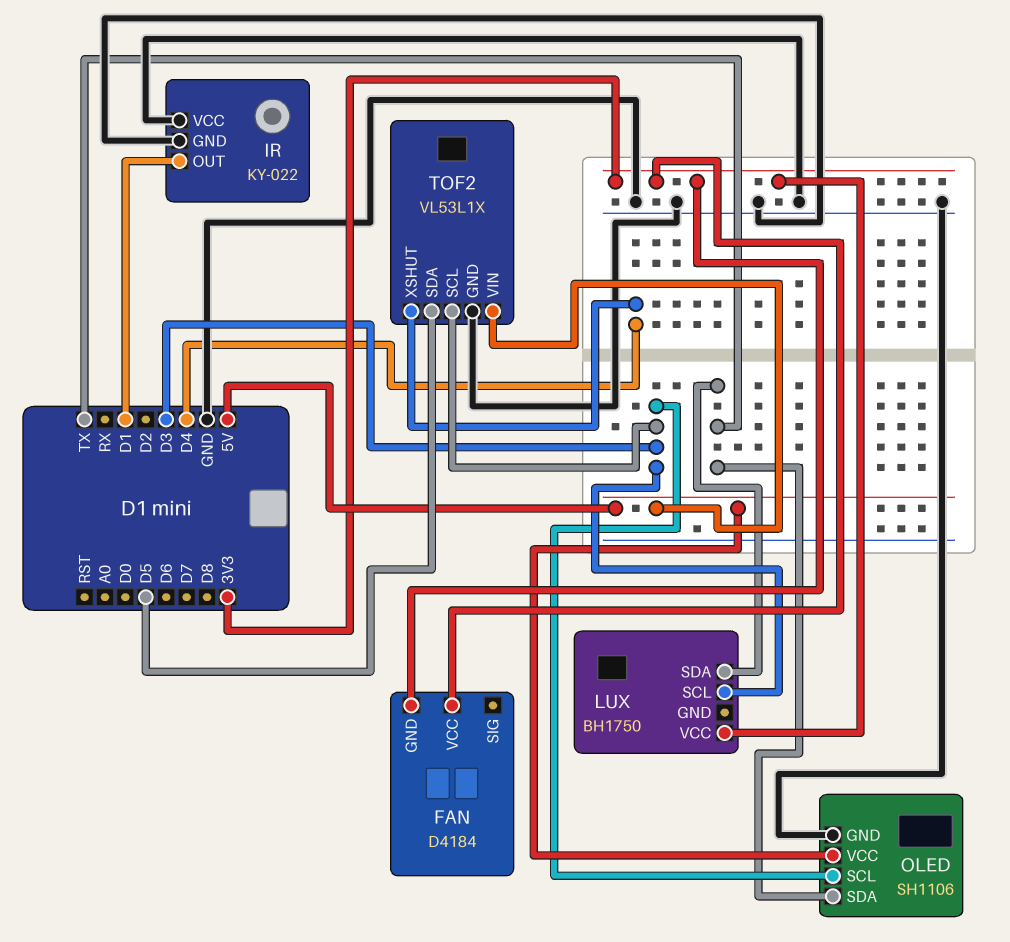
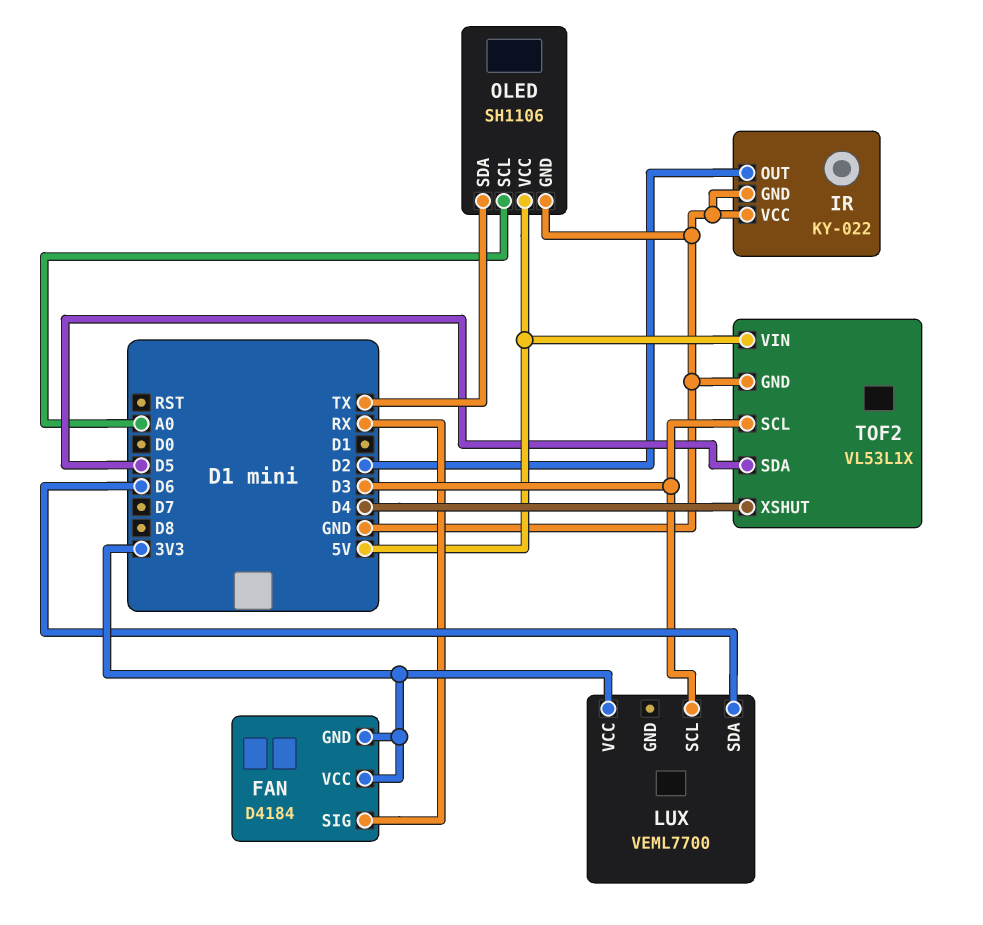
FAN pin SIG: none -> RX
IR pin OUT: D1 -> D2
LUX: BH1750 -> VEML7700
LUX pin SDA: TX -> D6
OLED pin SCL: D3 -> A0

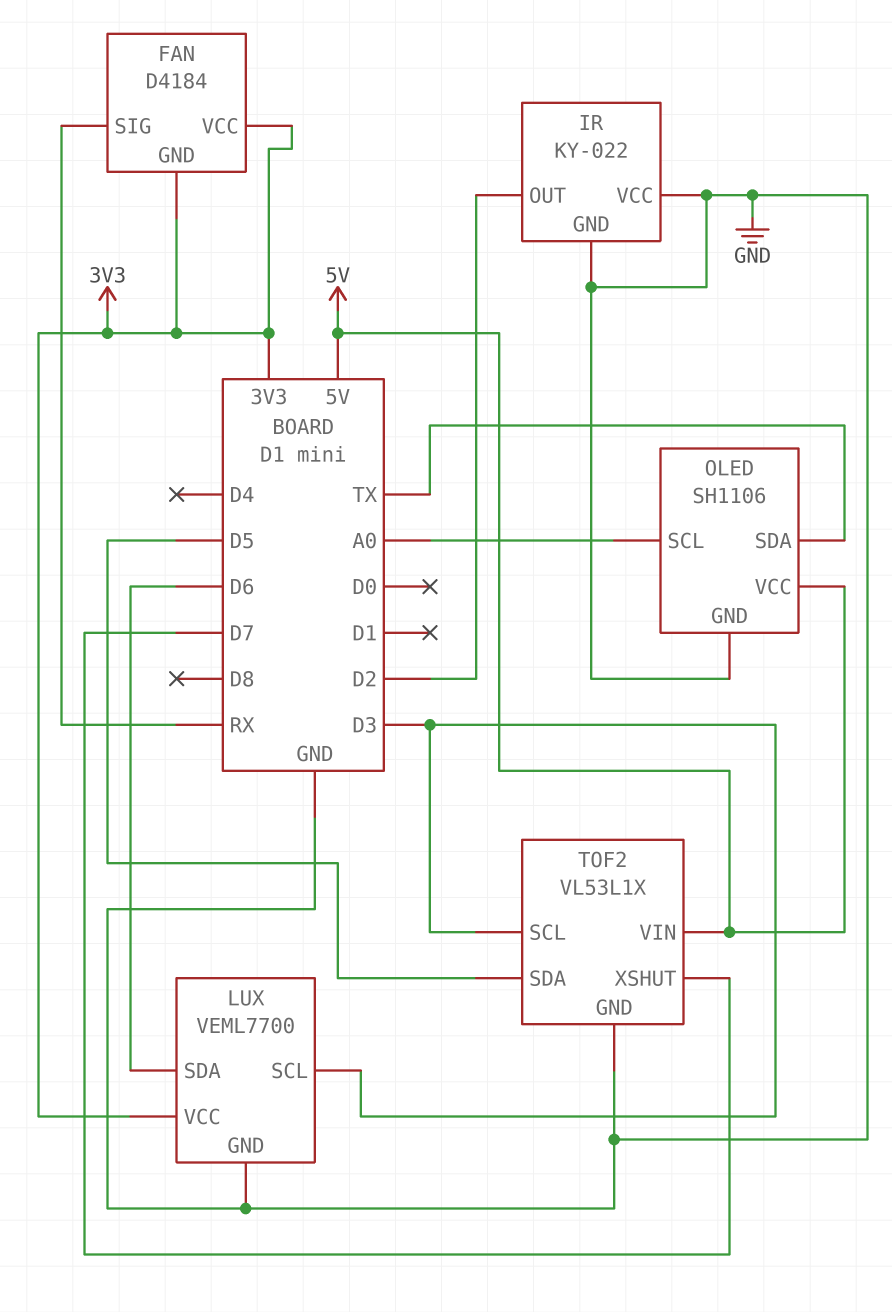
LUX pin GND: none -> GND
TOF2 pin XSHUT: D4 -> D7

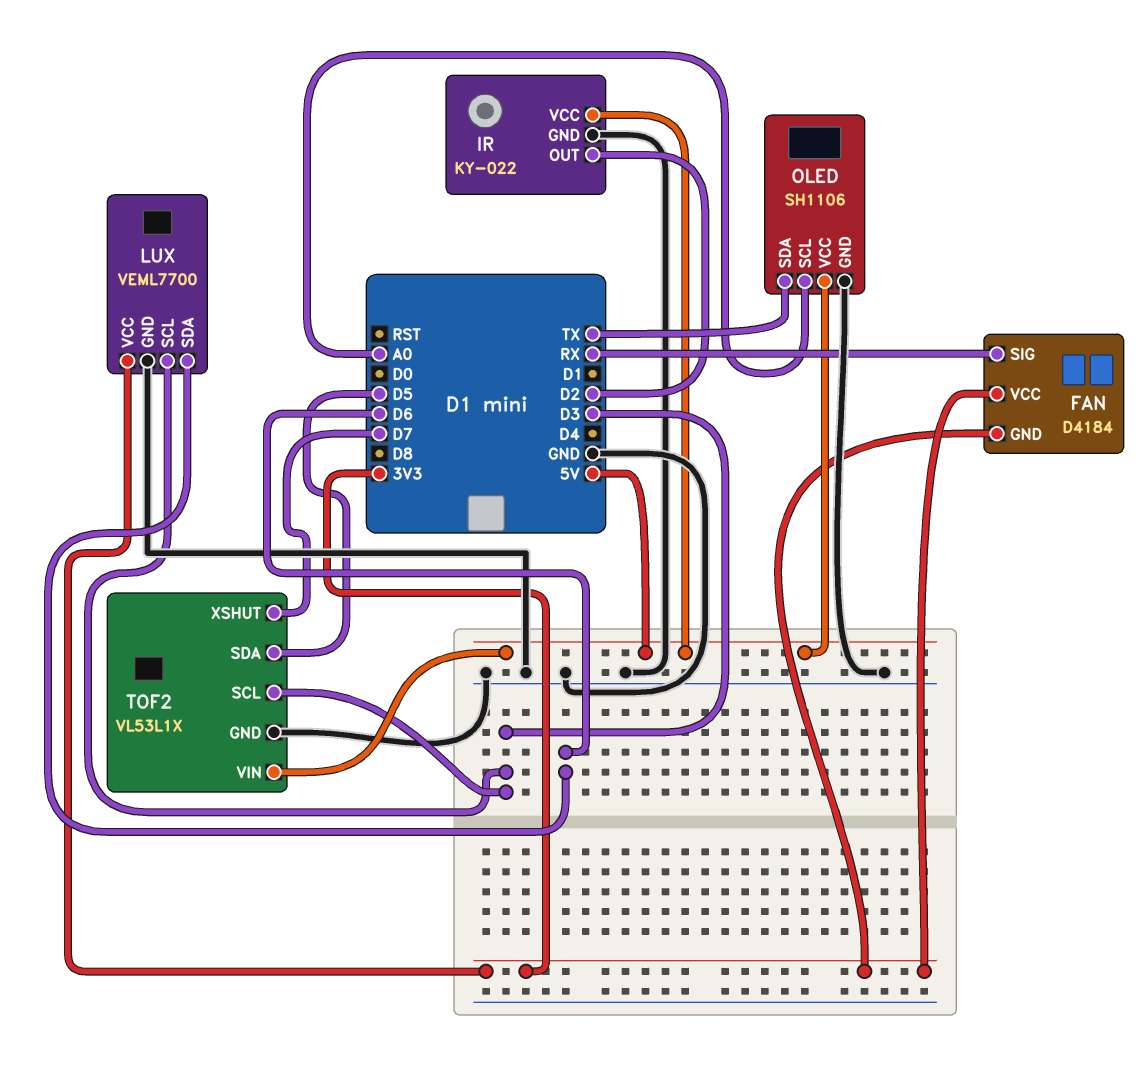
IR pin VCC: GND -> 5V

